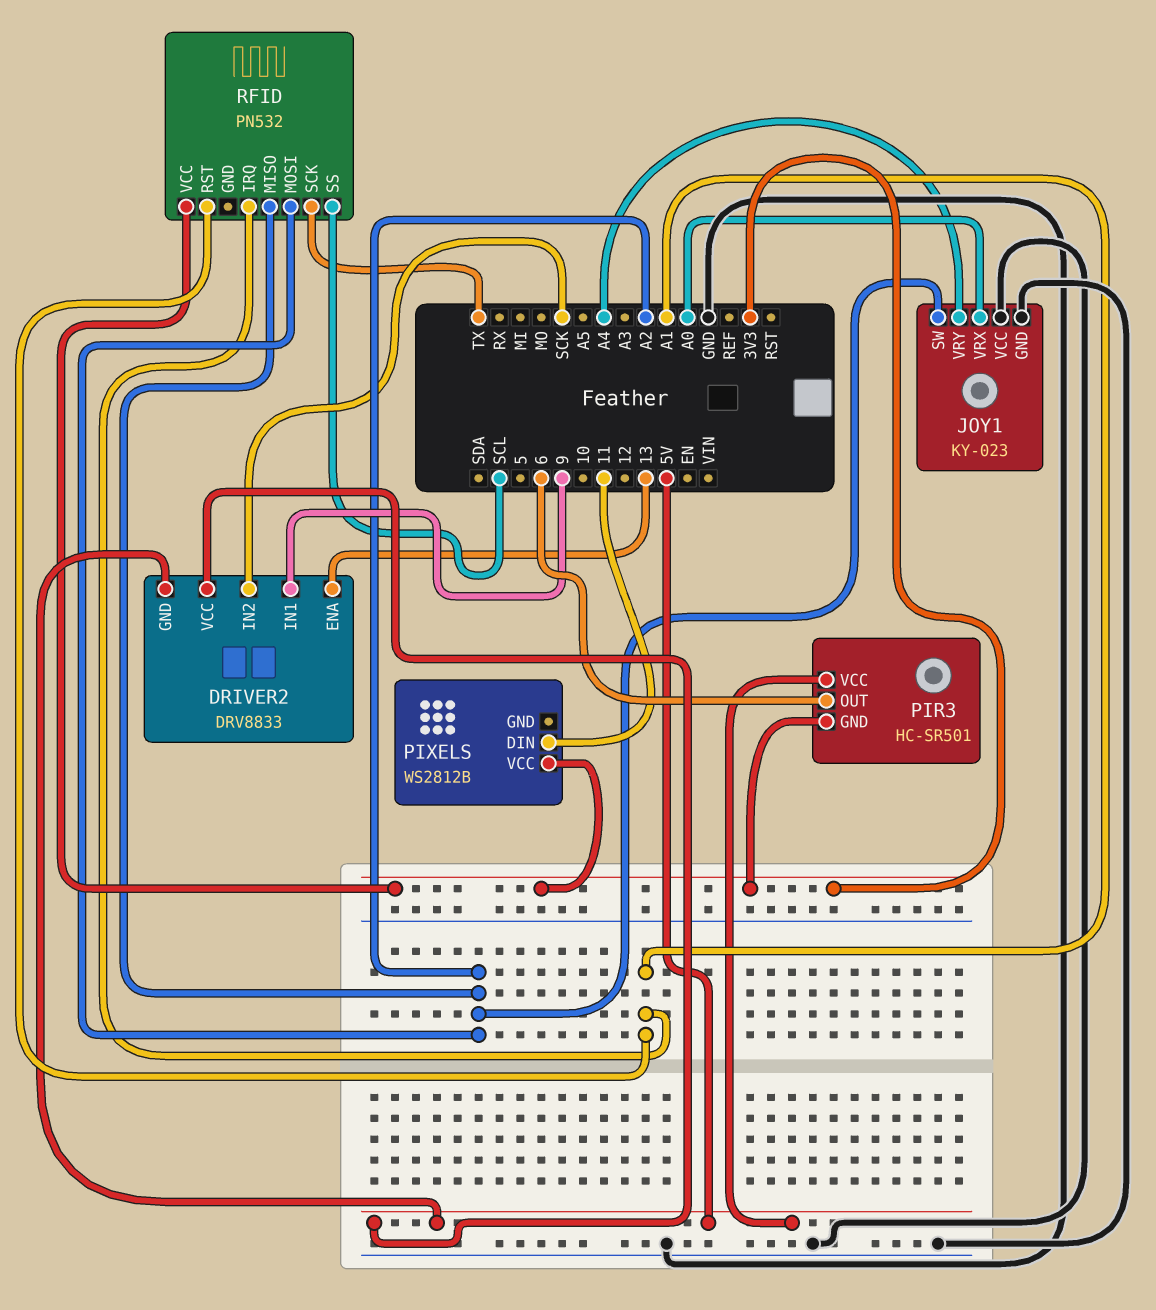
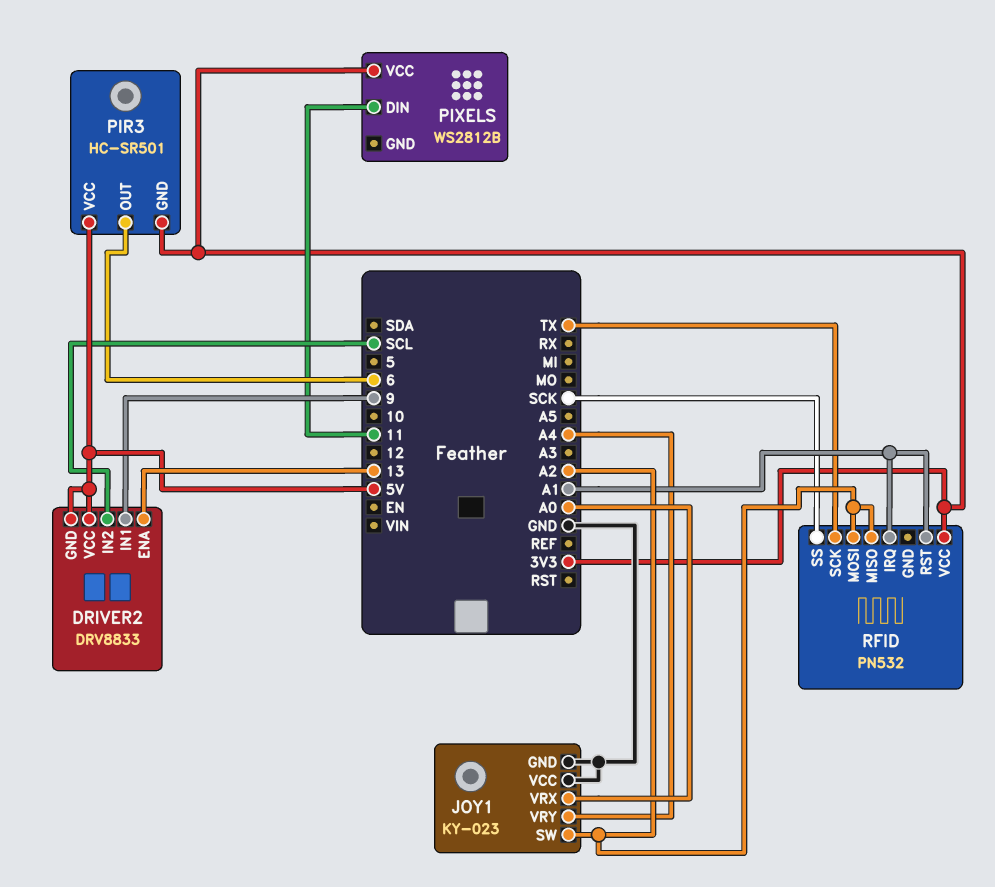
DRIVER2 pin IN2: SCK -> SCL
RFID pin SS: SCL -> SCK

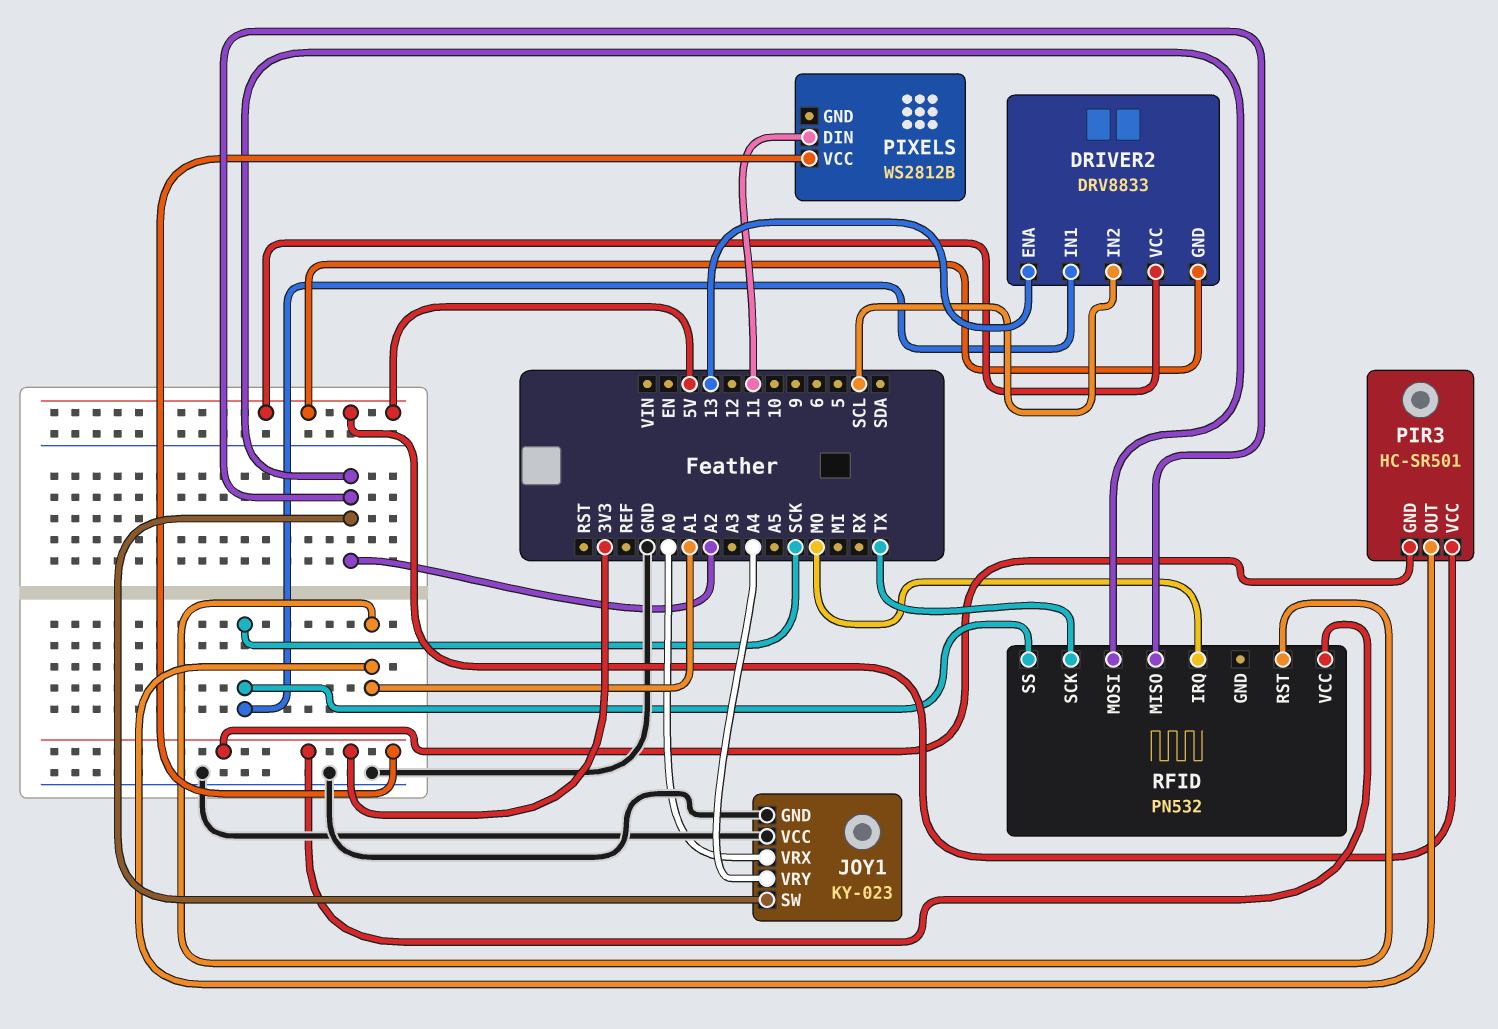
DRIVER2 pin IN1: 9 -> SCK
PIR3 pin OUT: 6 -> A1
RFID pin IRQ: A1 -> MO

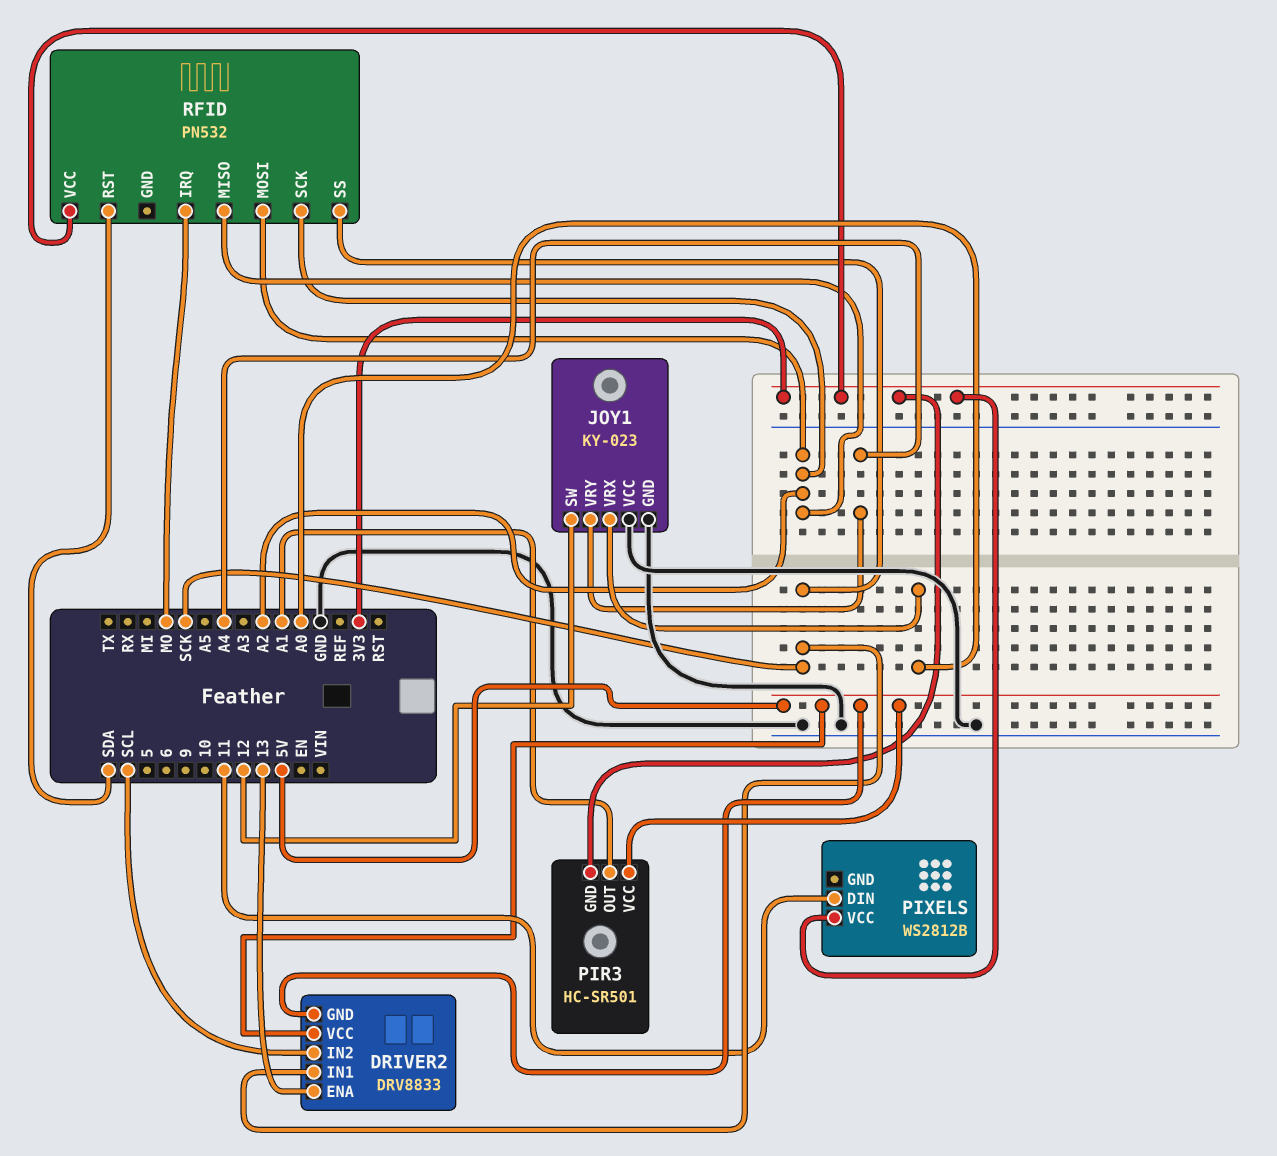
JOY1 pin SW: A2 -> 12
RFID pin RST: A1 -> SDA
RFID pin SCK: TX -> A2

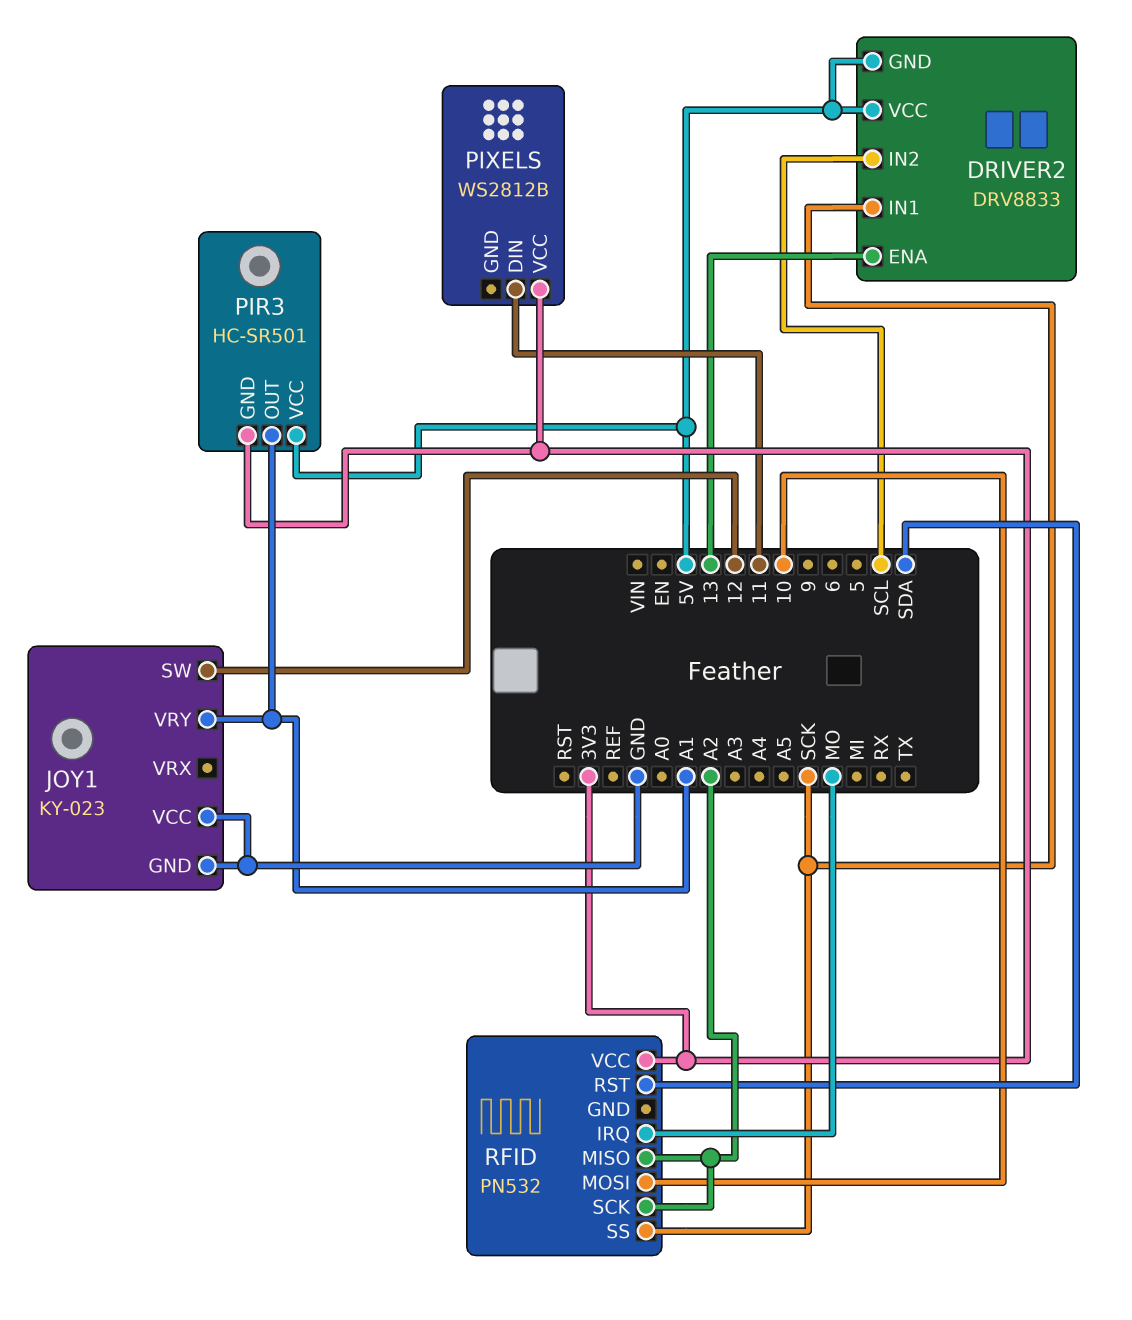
JOY1 pin VRX: A0 -> none
JOY1 pin VRY: A4 -> A1
RFID pin MOSI: A2 -> 10

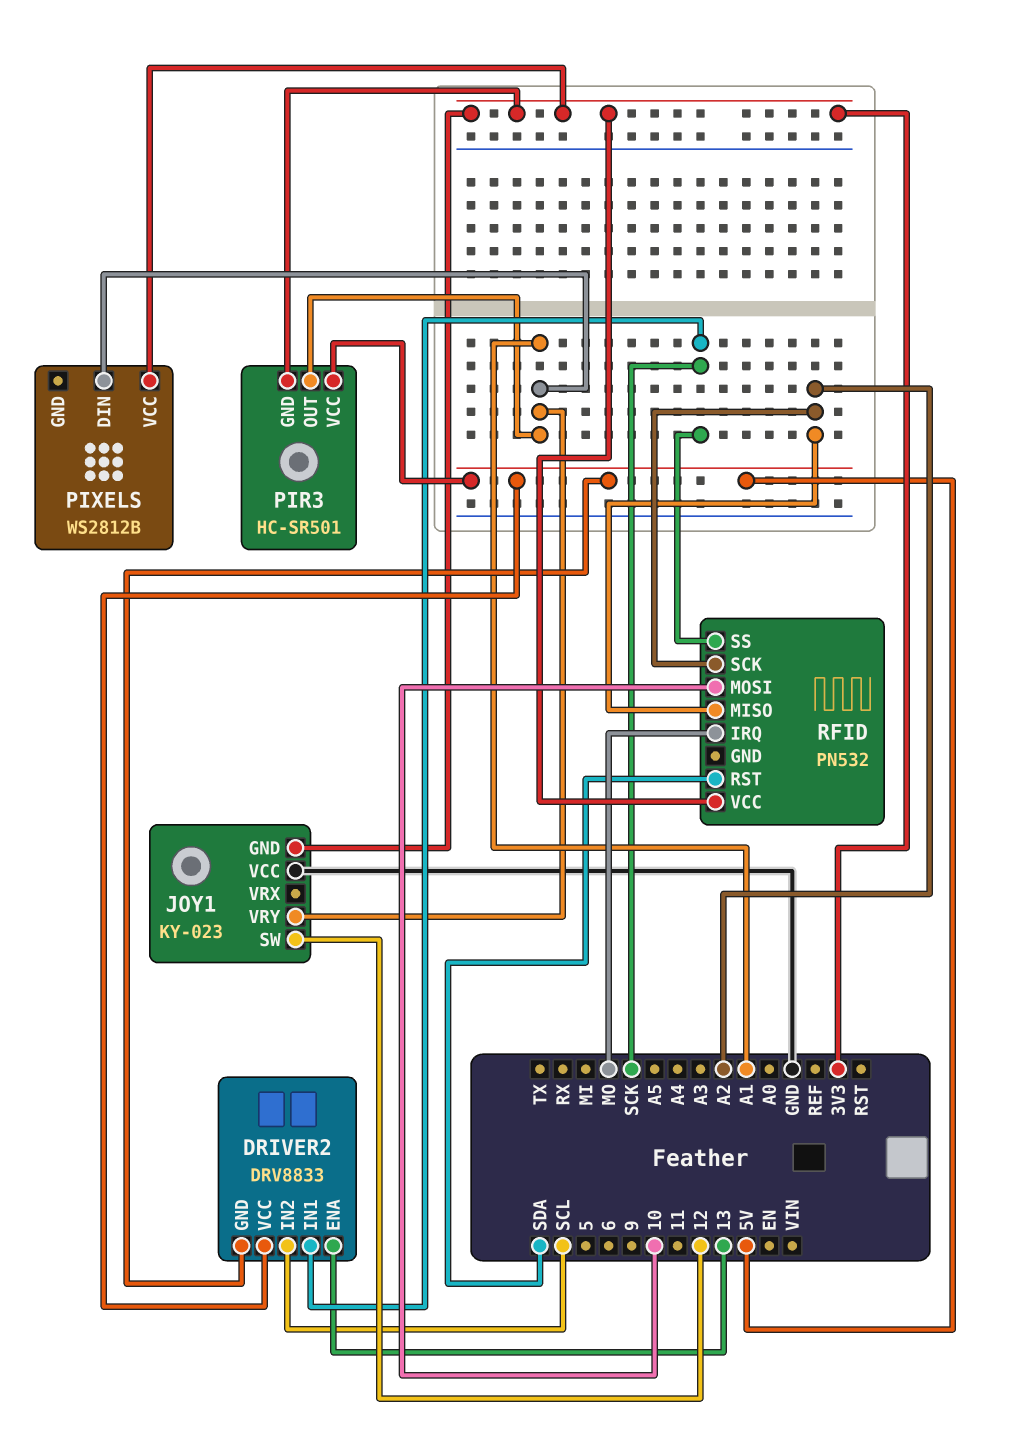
JOY1 pin GND: GND -> 3V3
PIXELS pin DIN: 11 -> A1

